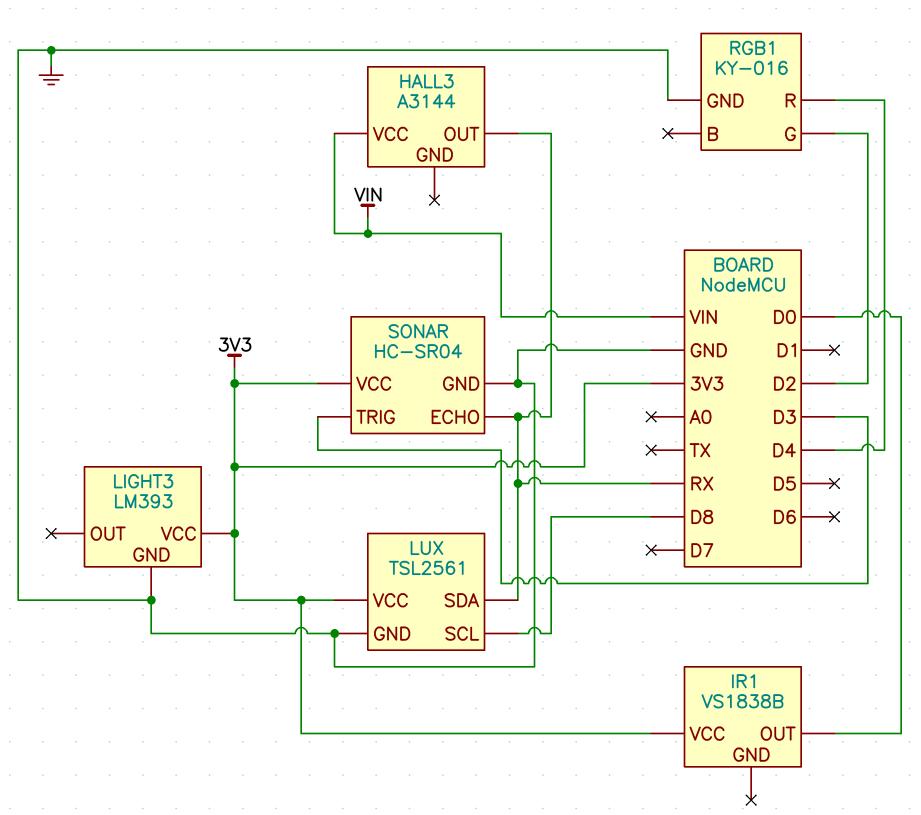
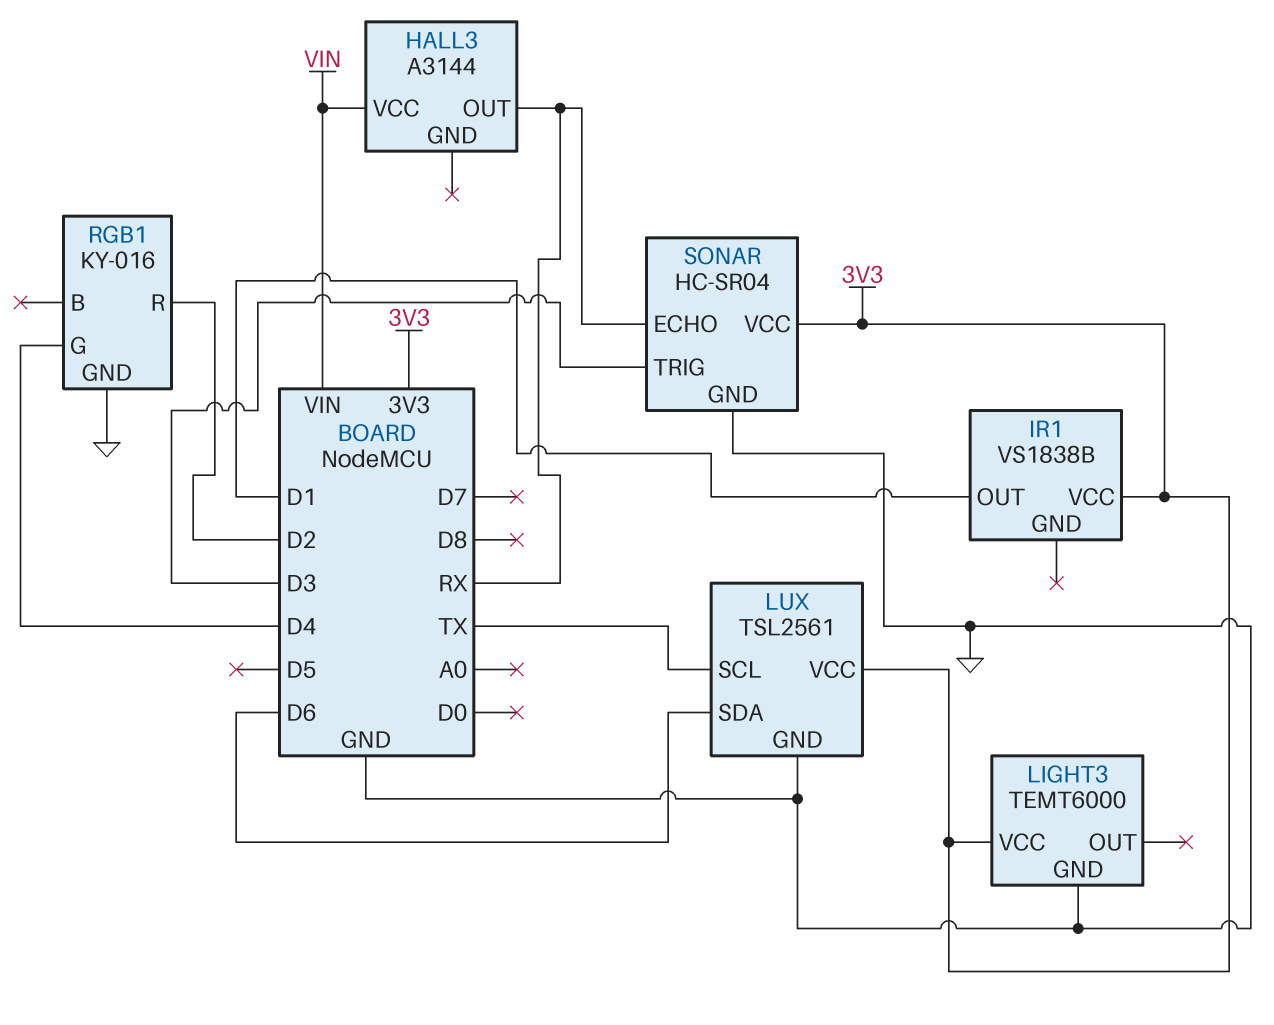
IR1 pin OUT: D0 -> D1
LIGHT3: LM393 -> TEMT6000
LUX pin SCL: D8 -> TX
LUX pin SDA: RX -> D6
RGB1 pin G: D2 -> D4
RGB1 pin R: D4 -> D2

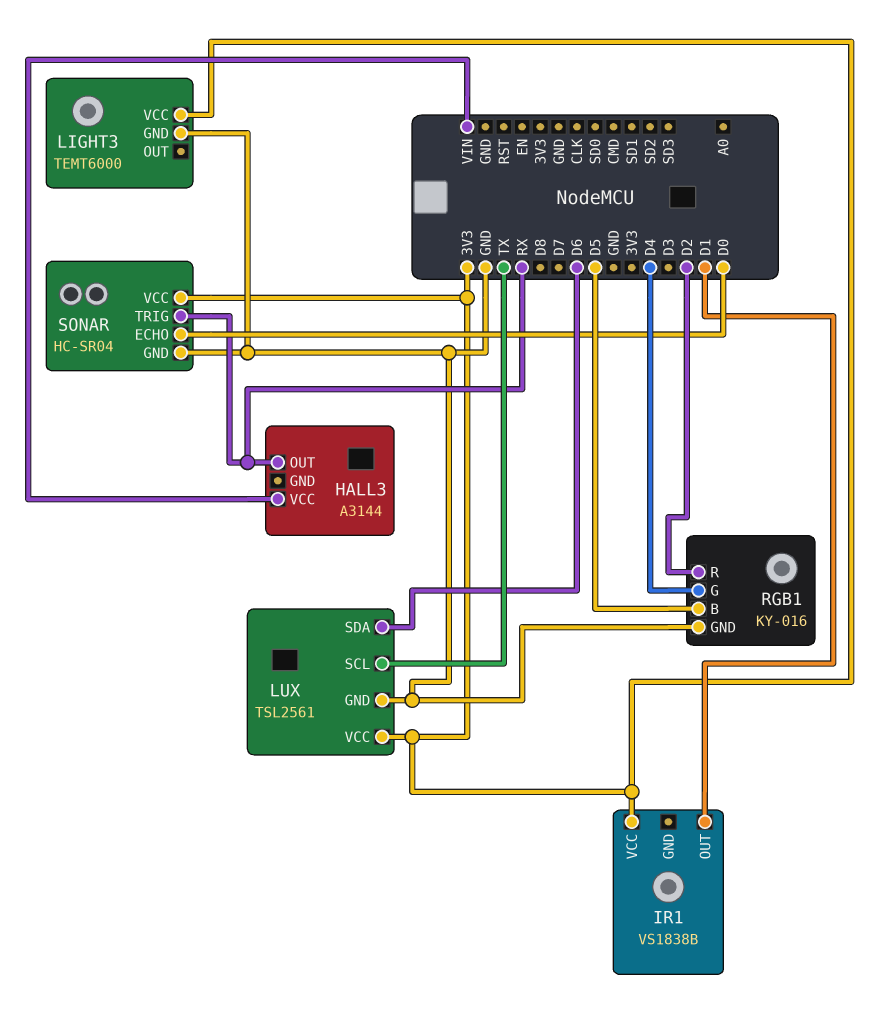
RGB1 pin B: none -> D5
SONAR pin ECHO: RX -> D0
SONAR pin TRIG: D3 -> RX

